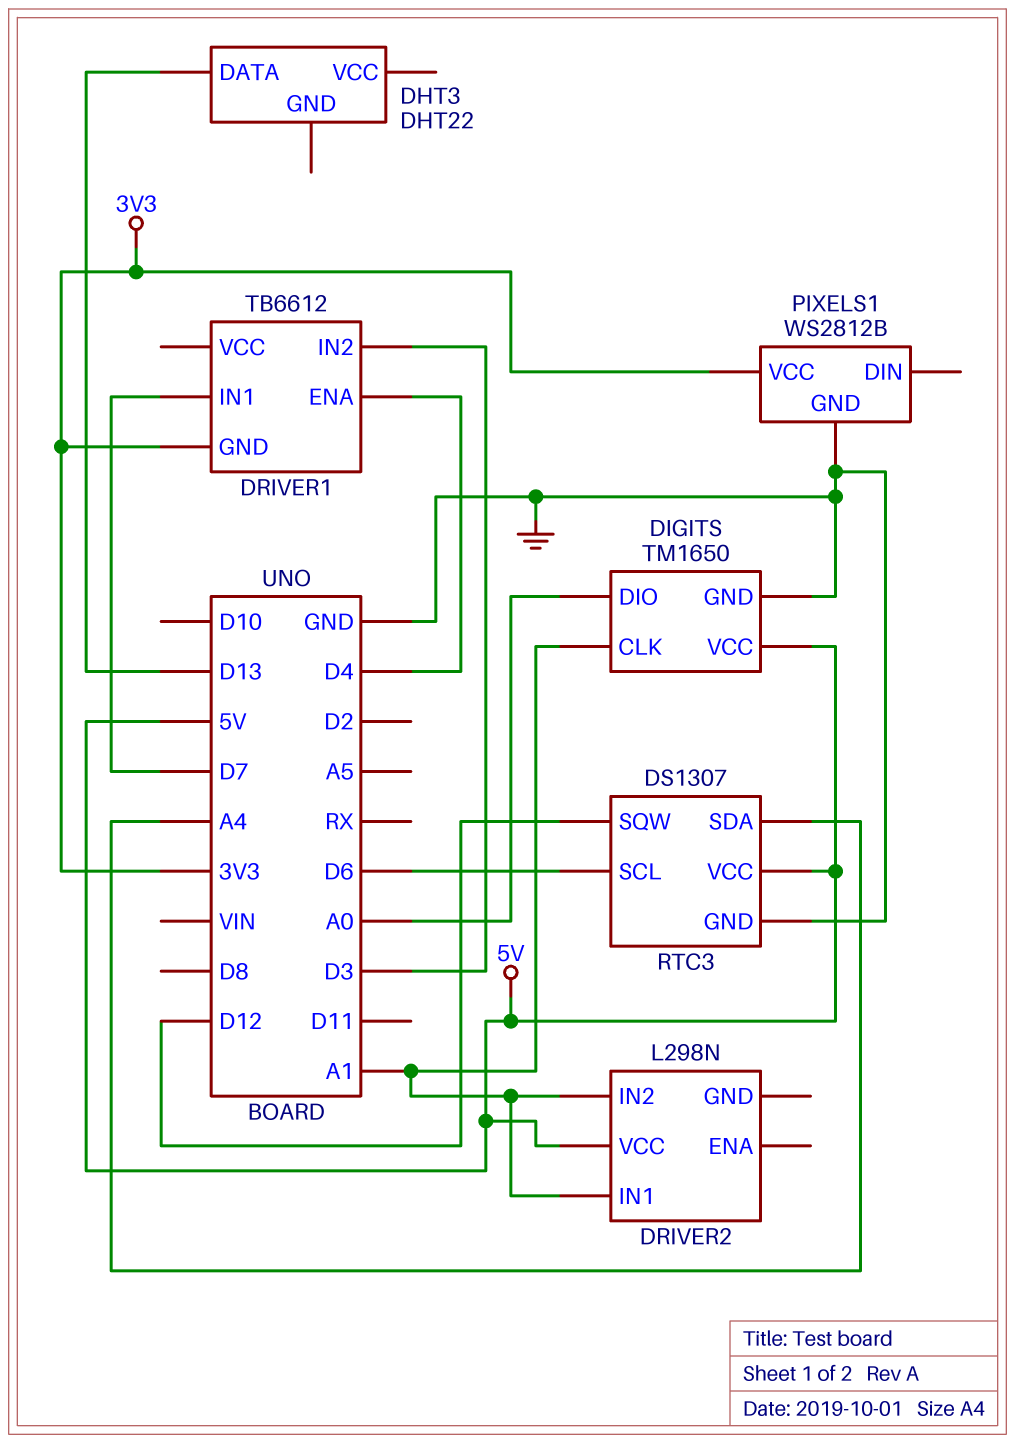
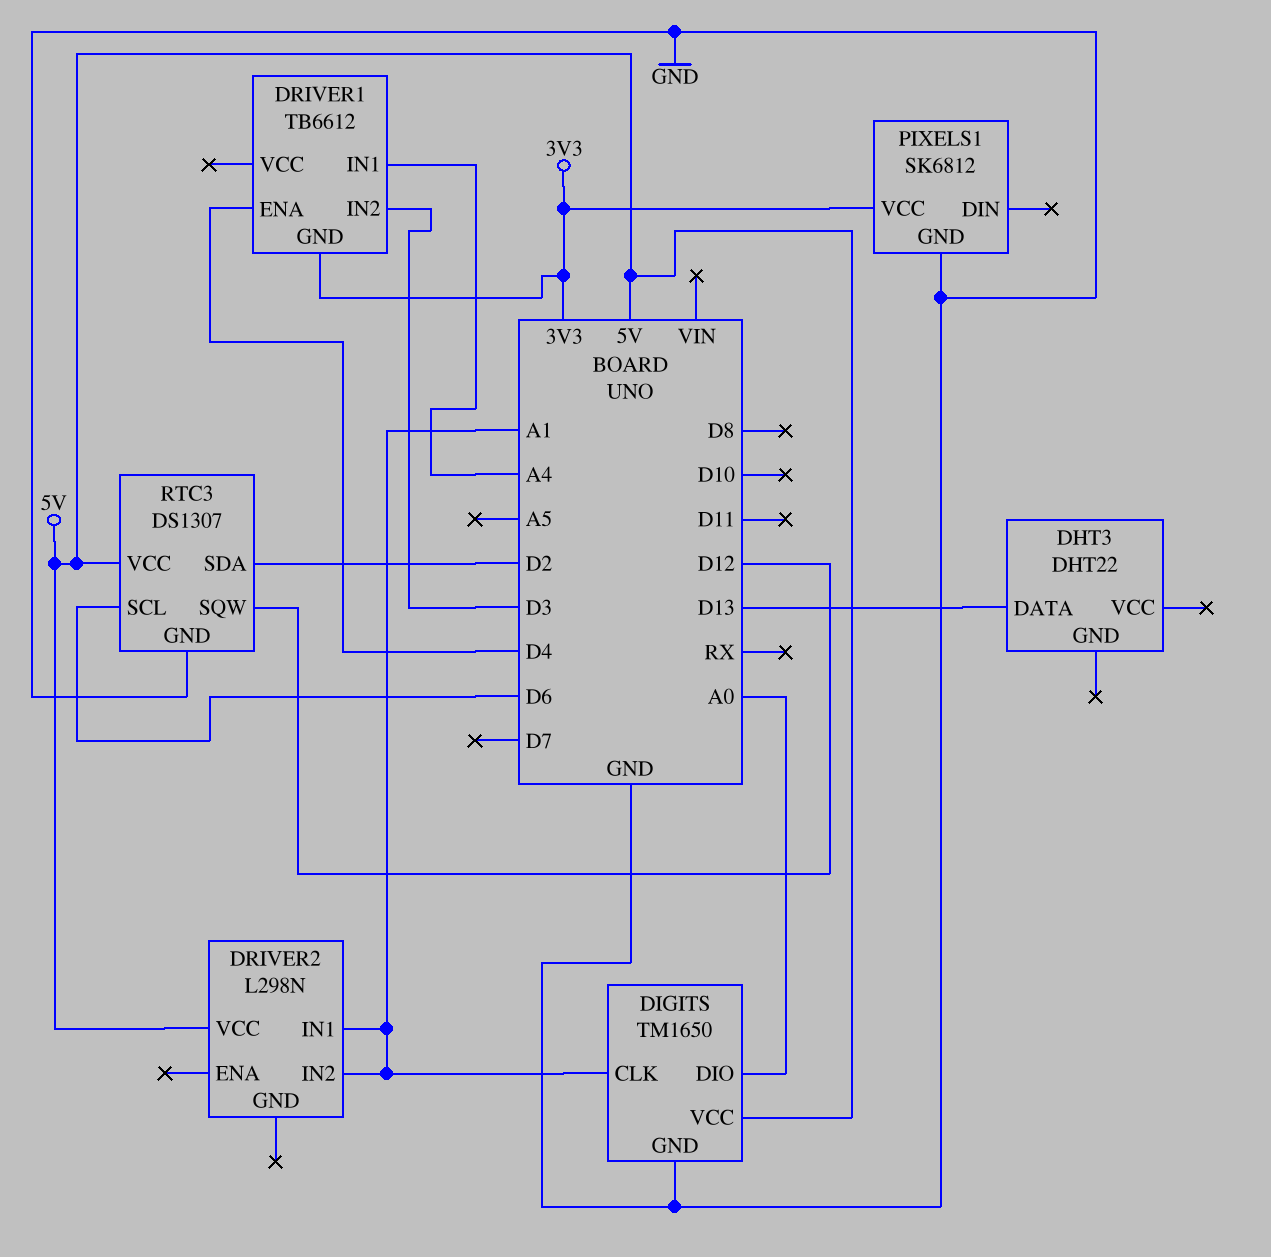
DRIVER1 pin IN1: D7 -> A4
PIXELS1: WS2812B -> SK6812
RTC3 pin SDA: A4 -> D2

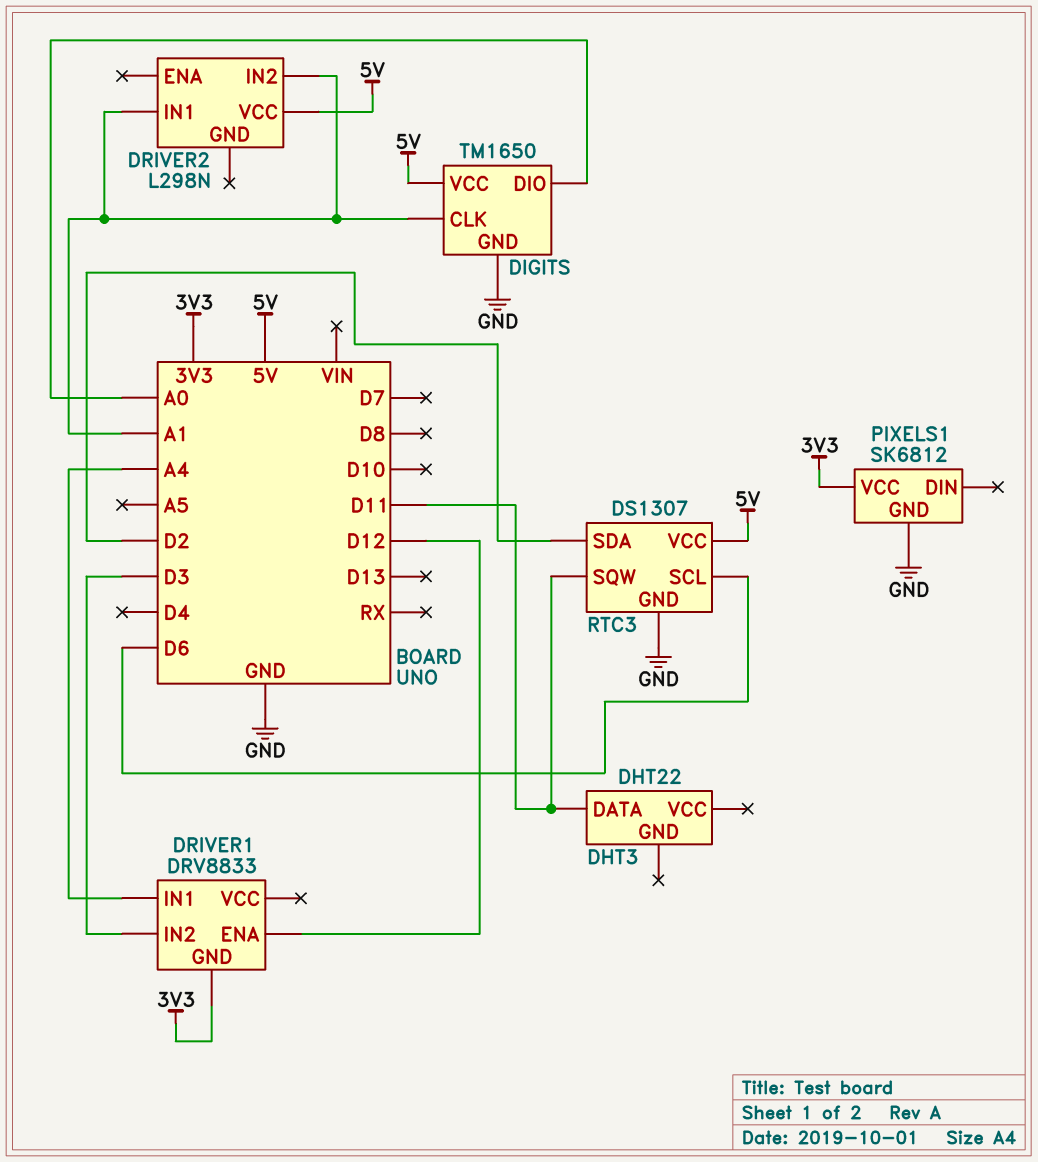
DHT3 pin DATA: D13 -> D11
DRIVER1: TB6612 -> DRV8833
DRIVER1 pin ENA: D4 -> D12
RTC3 pin SQW: D12 -> D11

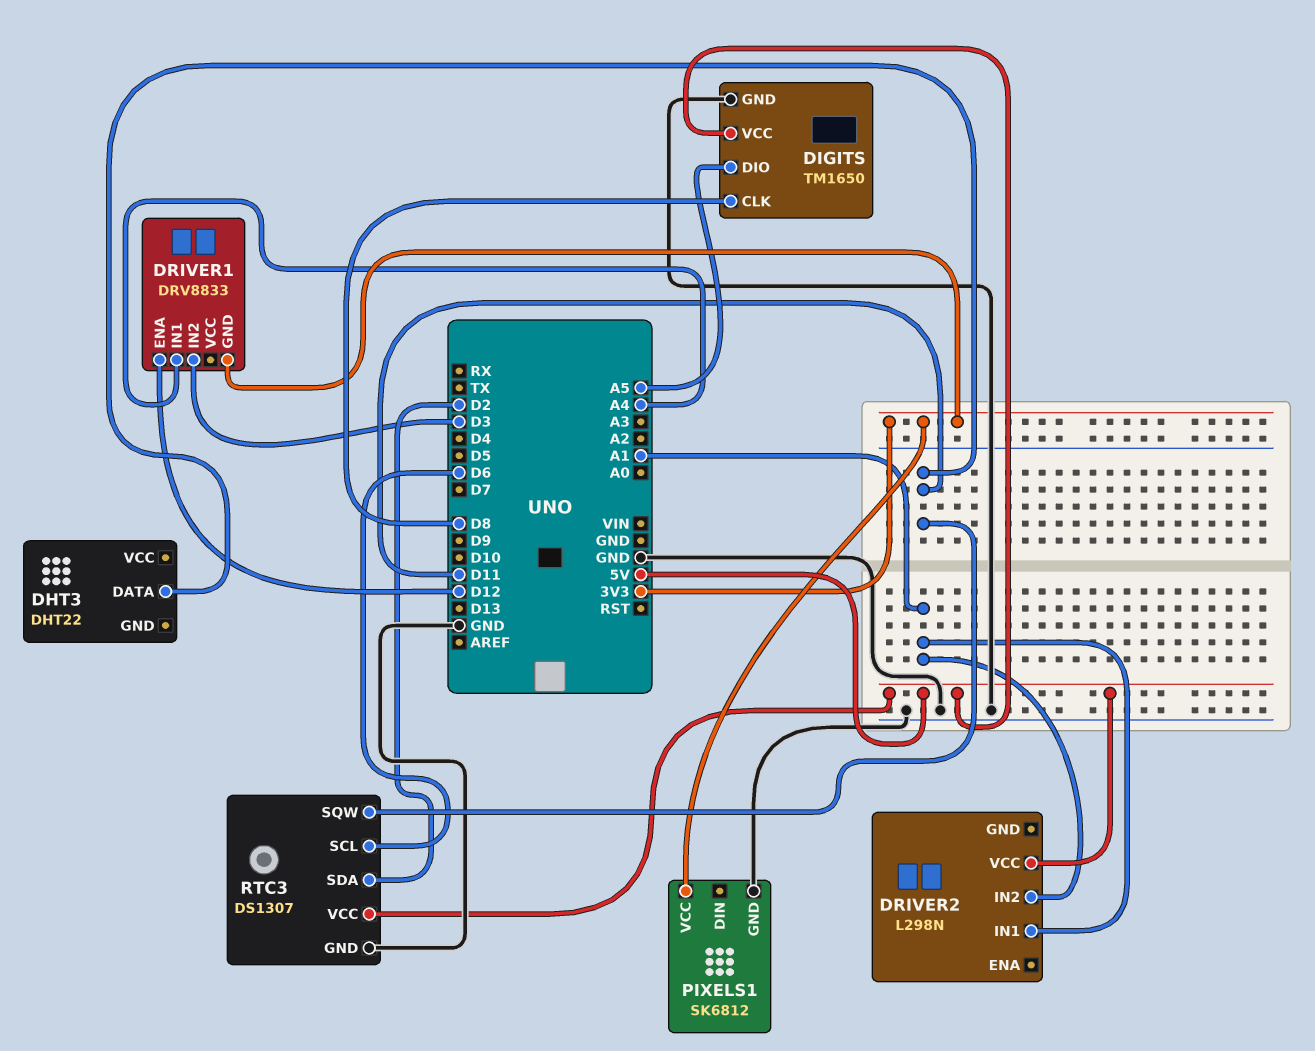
DIGITS pin CLK: A1 -> D8
DIGITS pin DIO: A0 -> A5

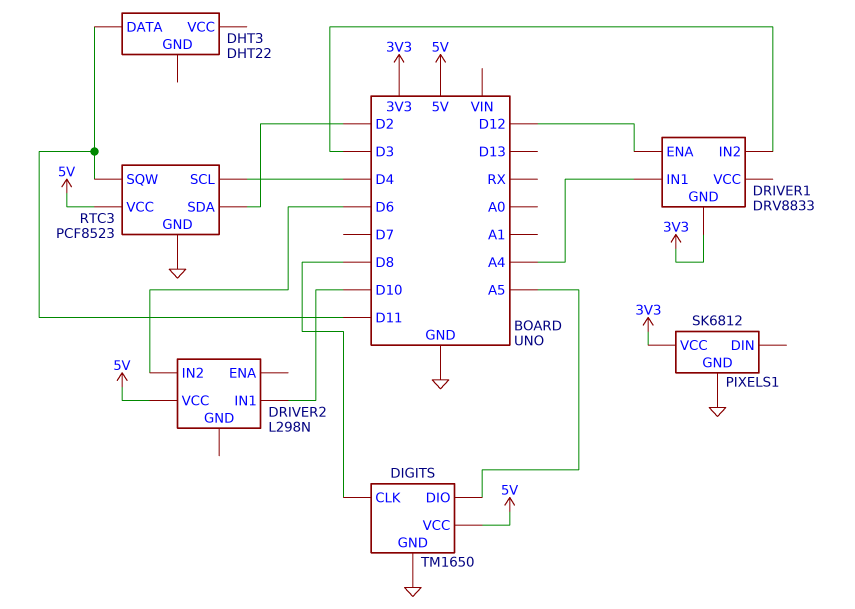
DRIVER2 pin IN1: A1 -> D10
DRIVER2 pin IN2: A1 -> D6
RTC3: DS1307 -> PCF8523
RTC3 pin SCL: D6 -> D4

